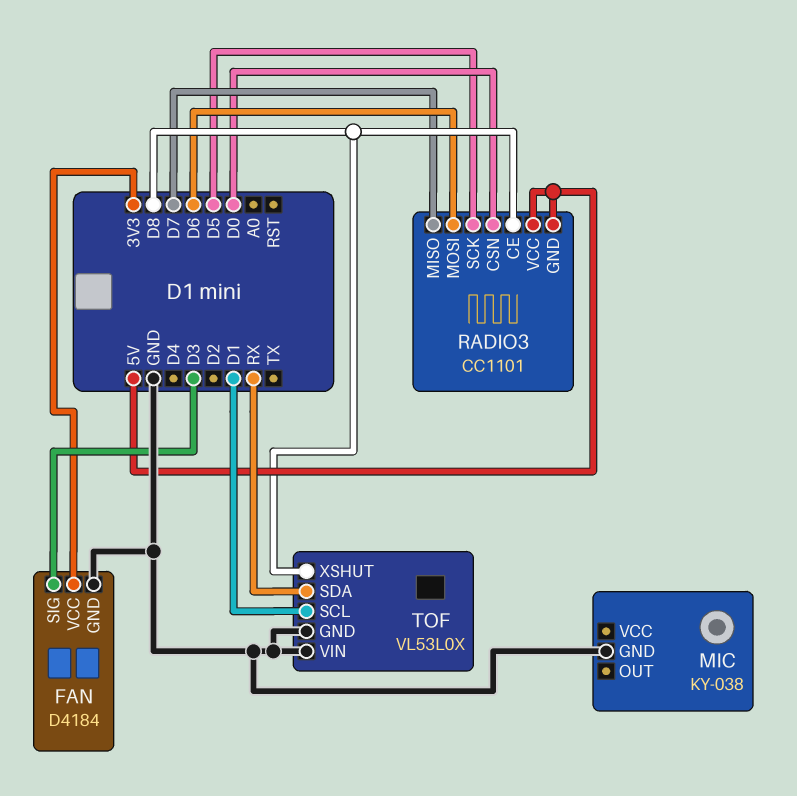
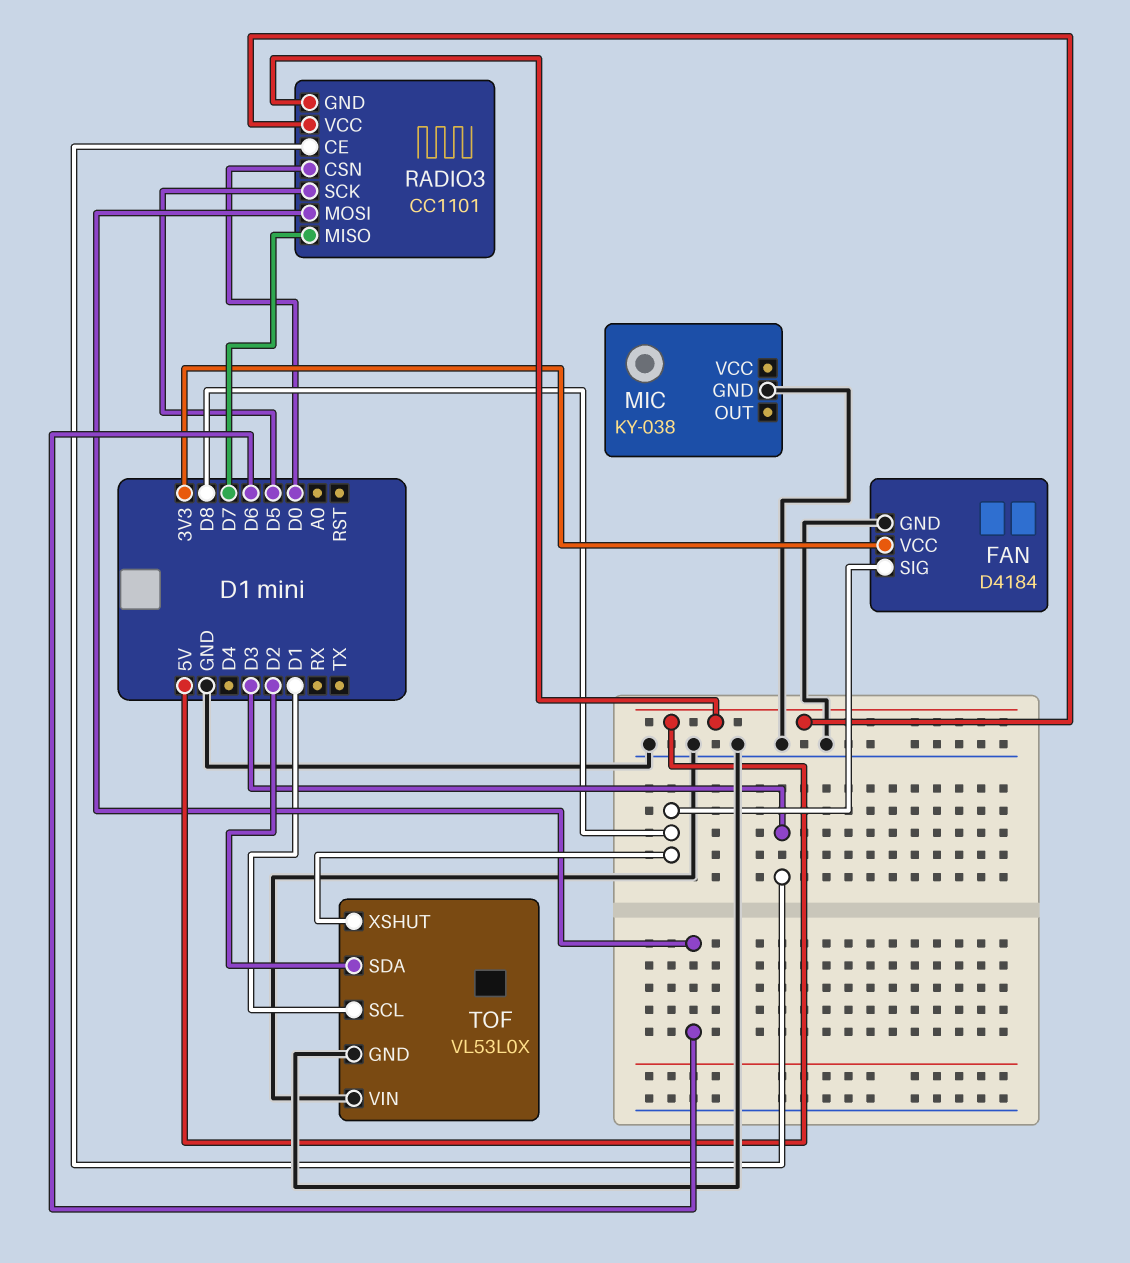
FAN pin SIG: D3 -> D8
RADIO3 pin CE: D8 -> D3
TOF pin SDA: RX -> D2

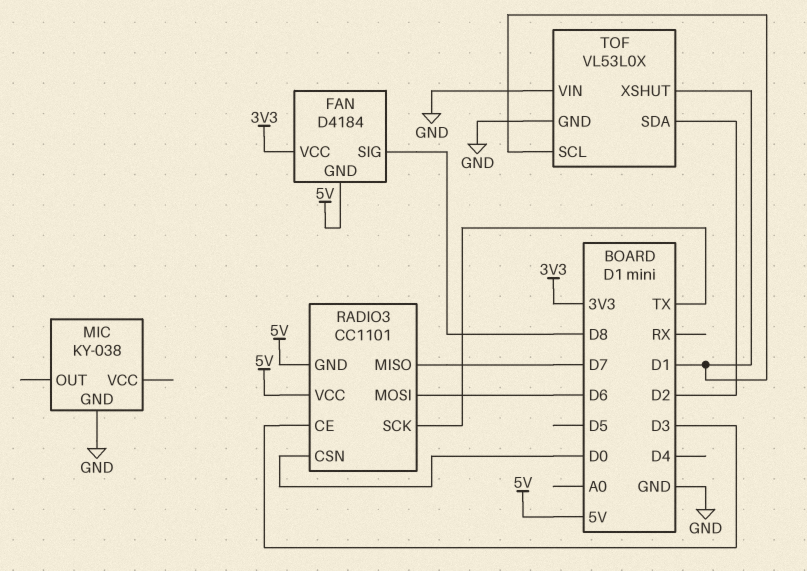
FAN pin GND: GND -> 5V
RADIO3 pin SCK: D5 -> TX
TOF pin XSHUT: D8 -> D1

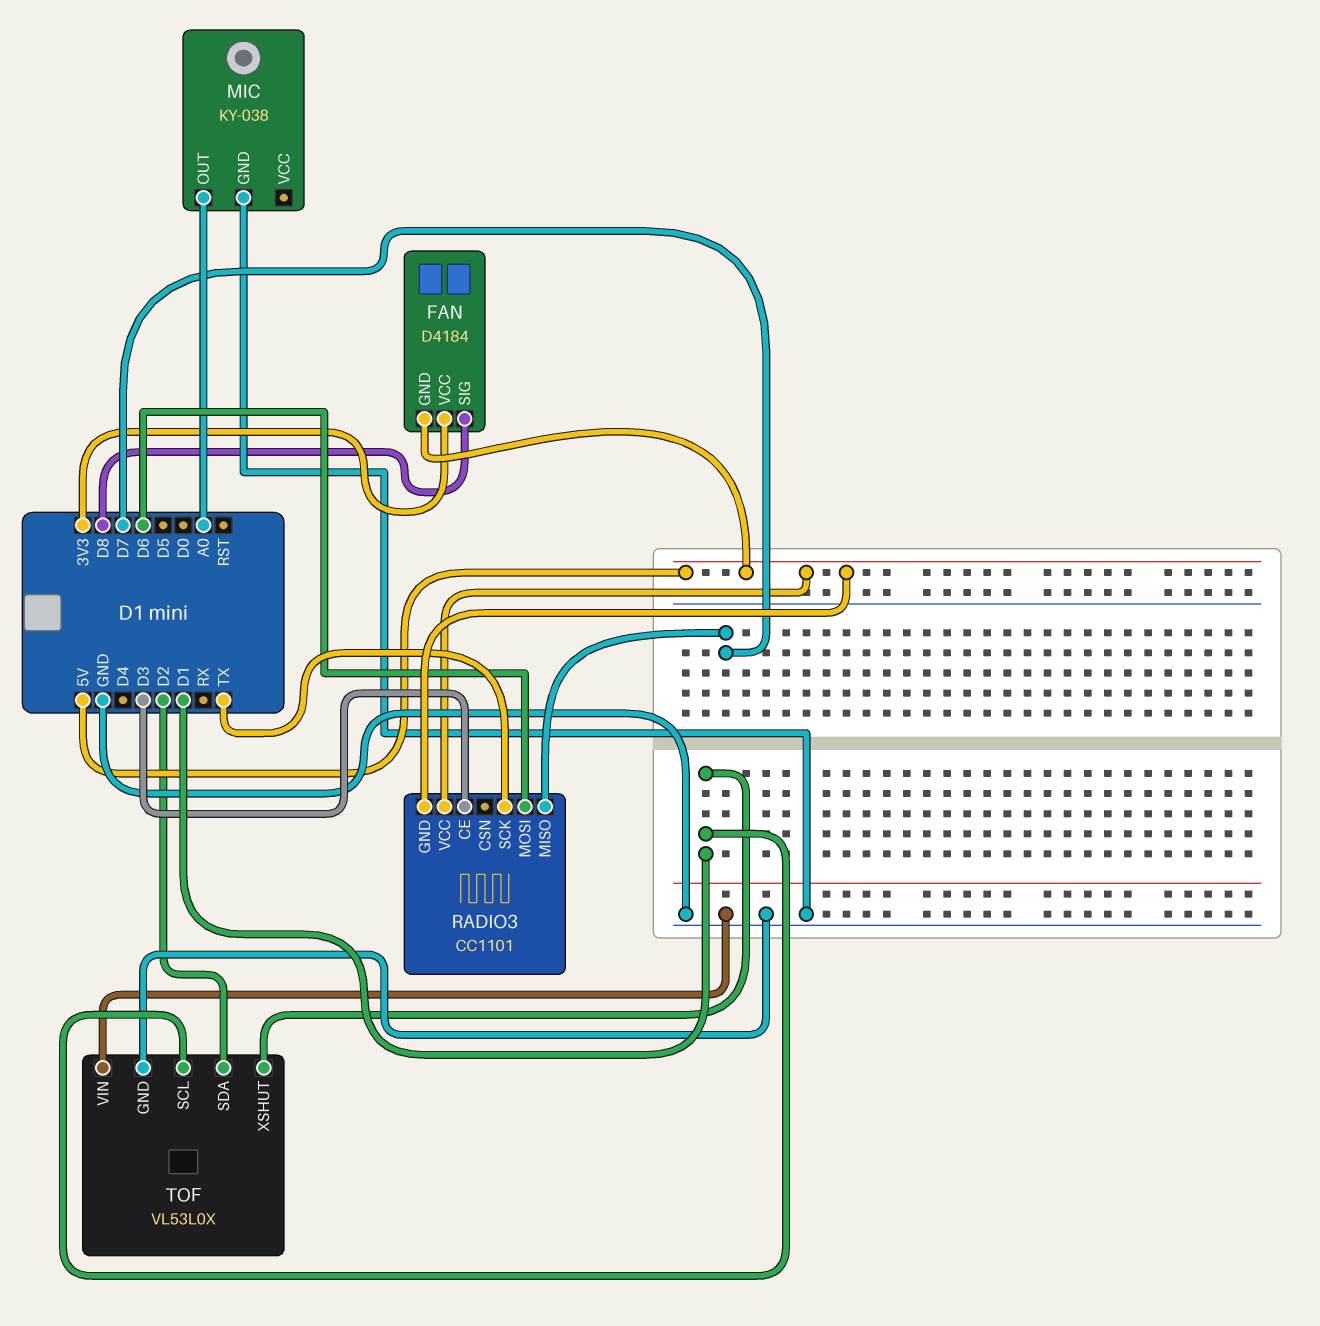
MIC pin OUT: none -> A0
RADIO3 pin CSN: D0 -> none

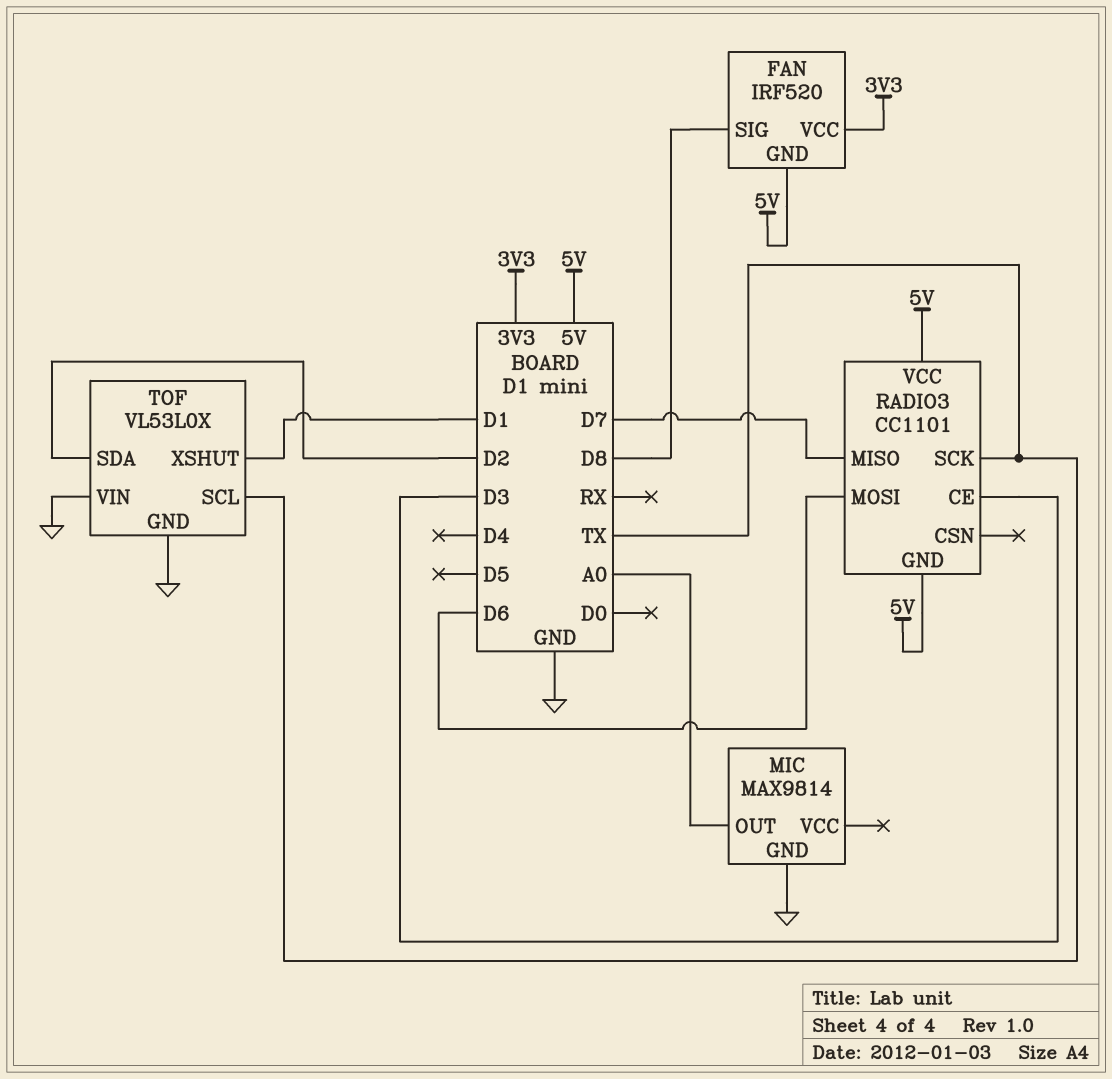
FAN: D4184 -> IRF520
MIC: KY-038 -> MAX9814
TOF pin SCL: D1 -> TX

